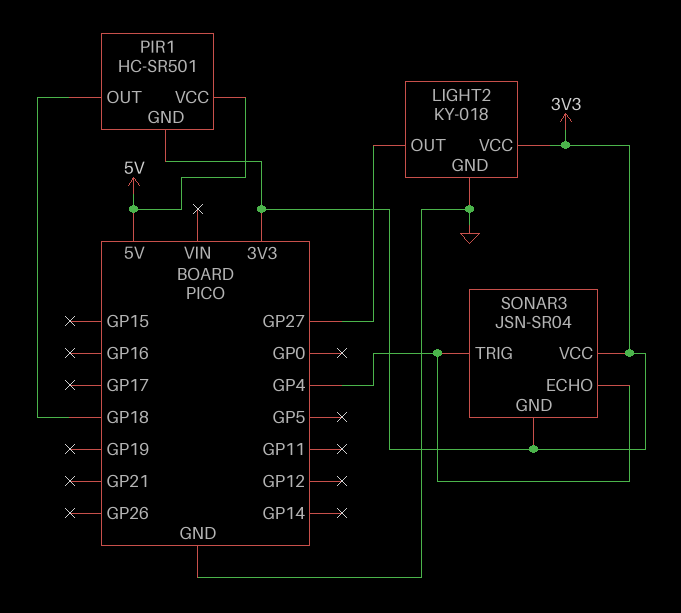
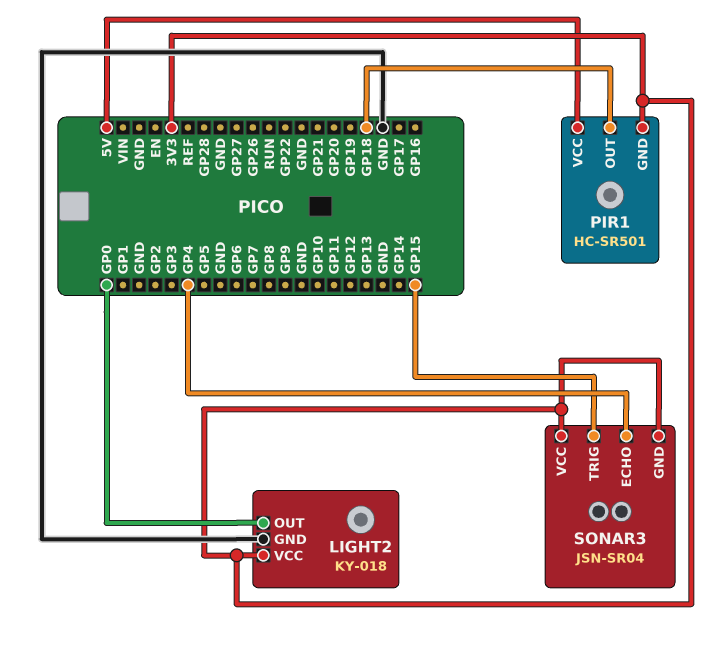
LIGHT2 pin OUT: GP27 -> GP0
SONAR3 pin TRIG: GP4 -> GP15

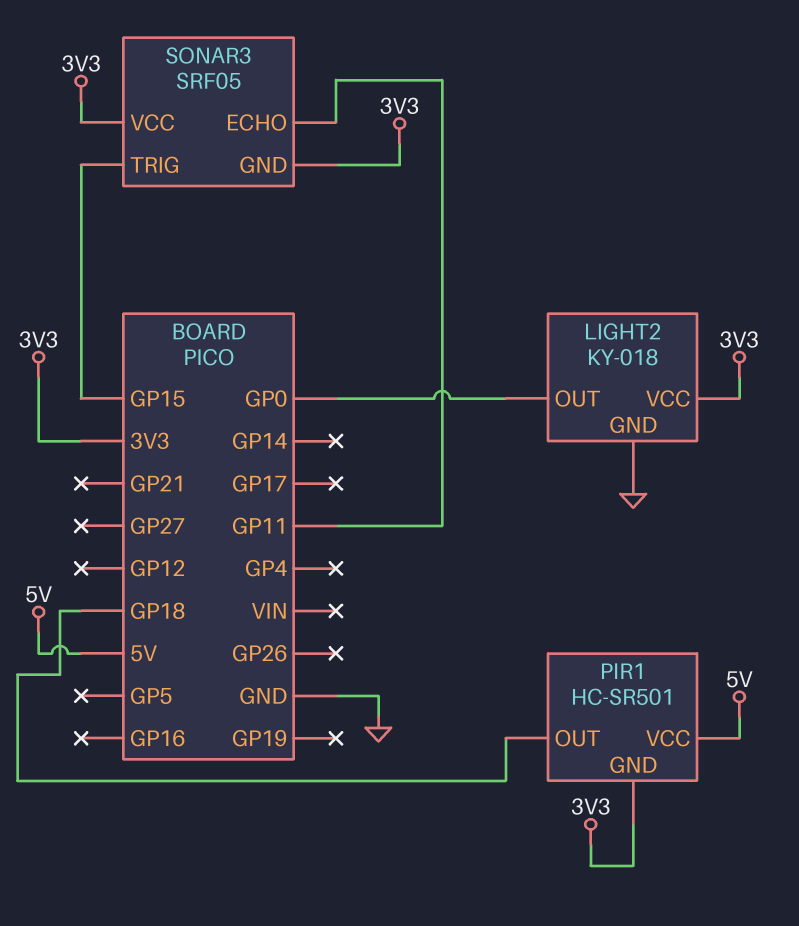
SONAR3: JSN-SR04 -> SRF05
SONAR3 pin ECHO: GP4 -> GP11

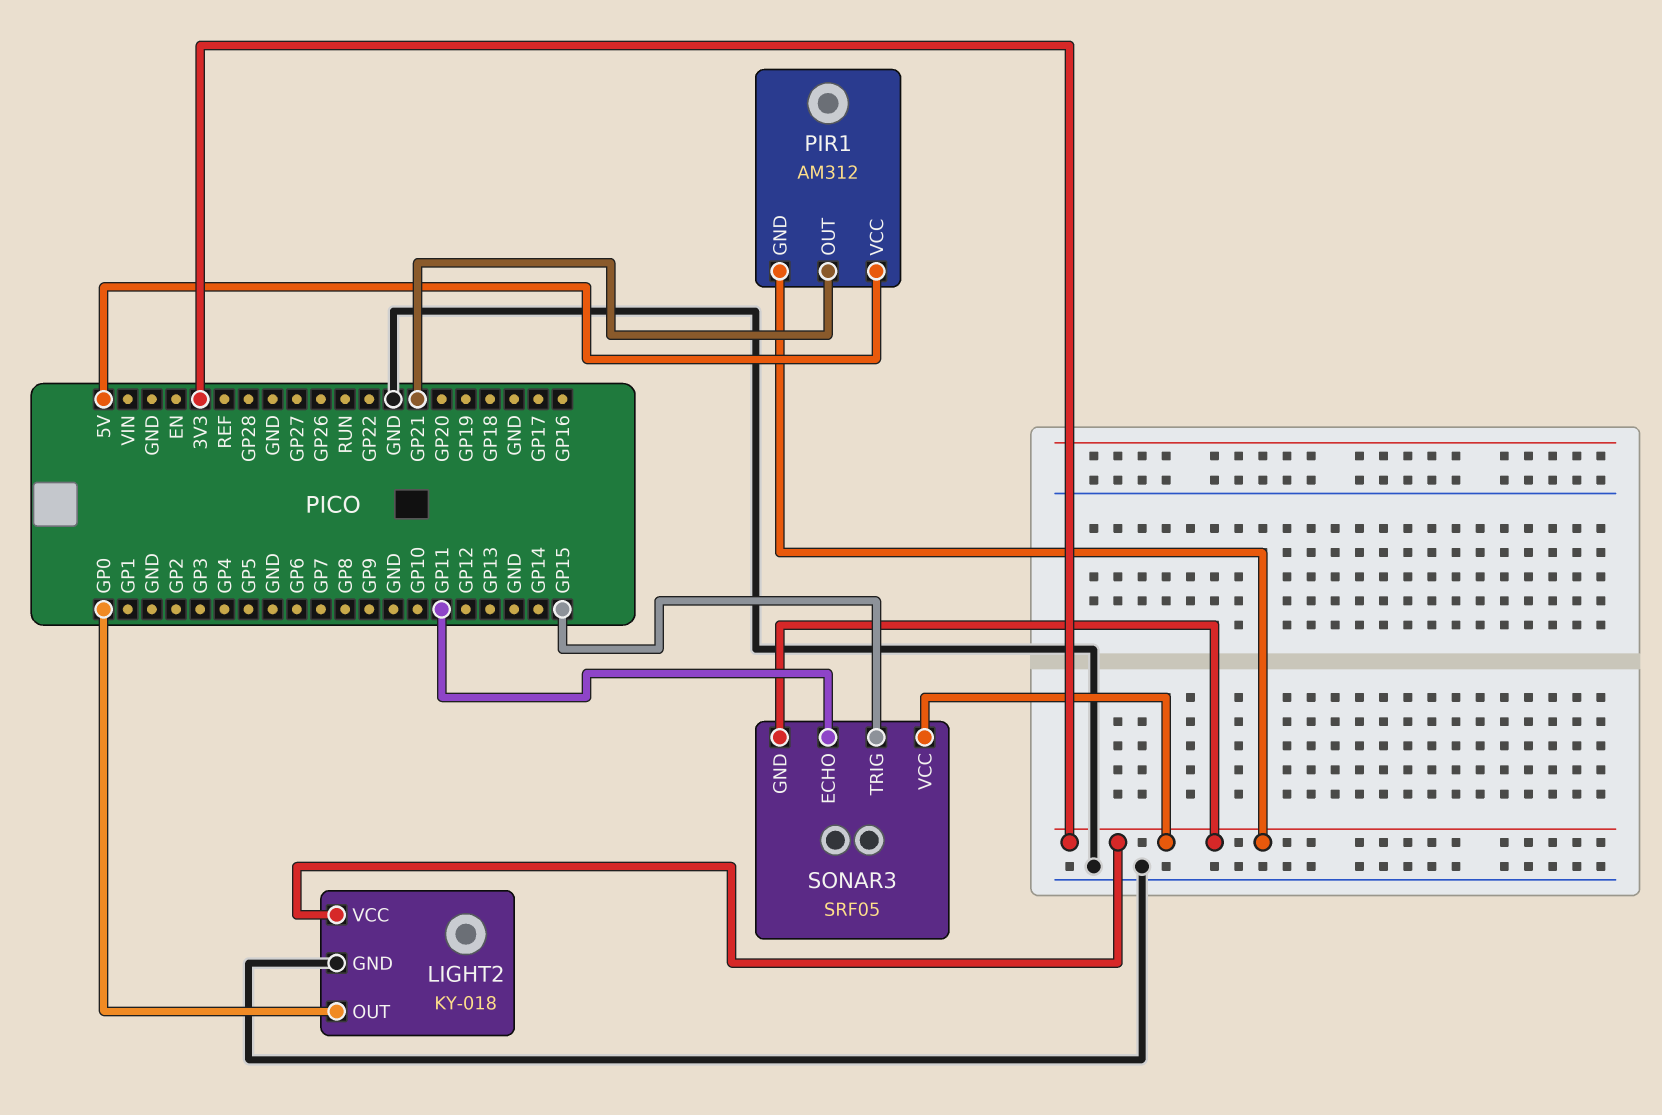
PIR1: HC-SR501 -> AM312
PIR1 pin OUT: GP18 -> GP21

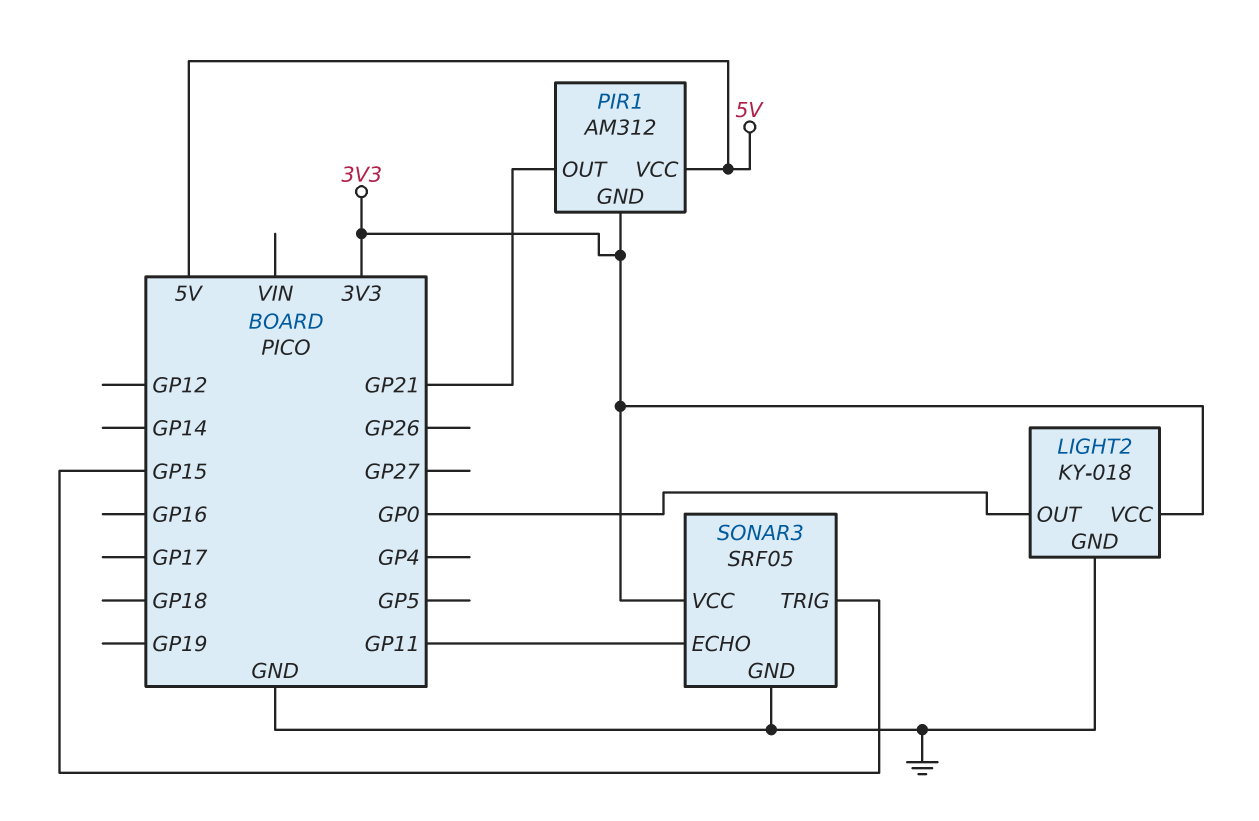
SONAR3 pin GND: 3V3 -> GND

